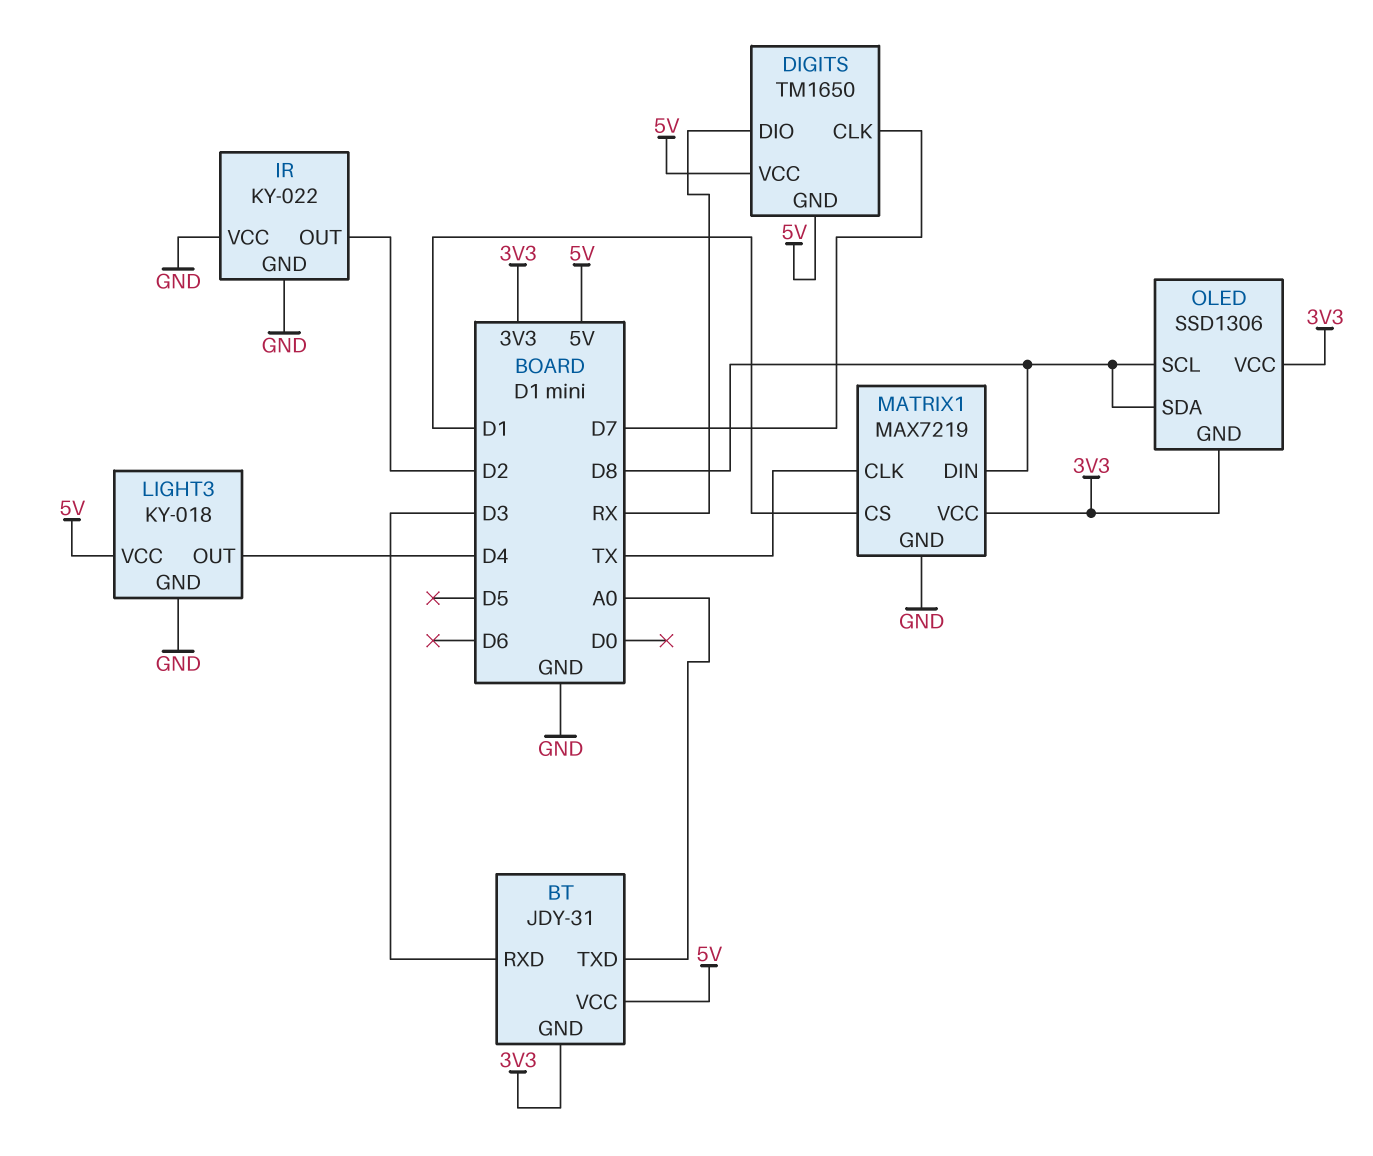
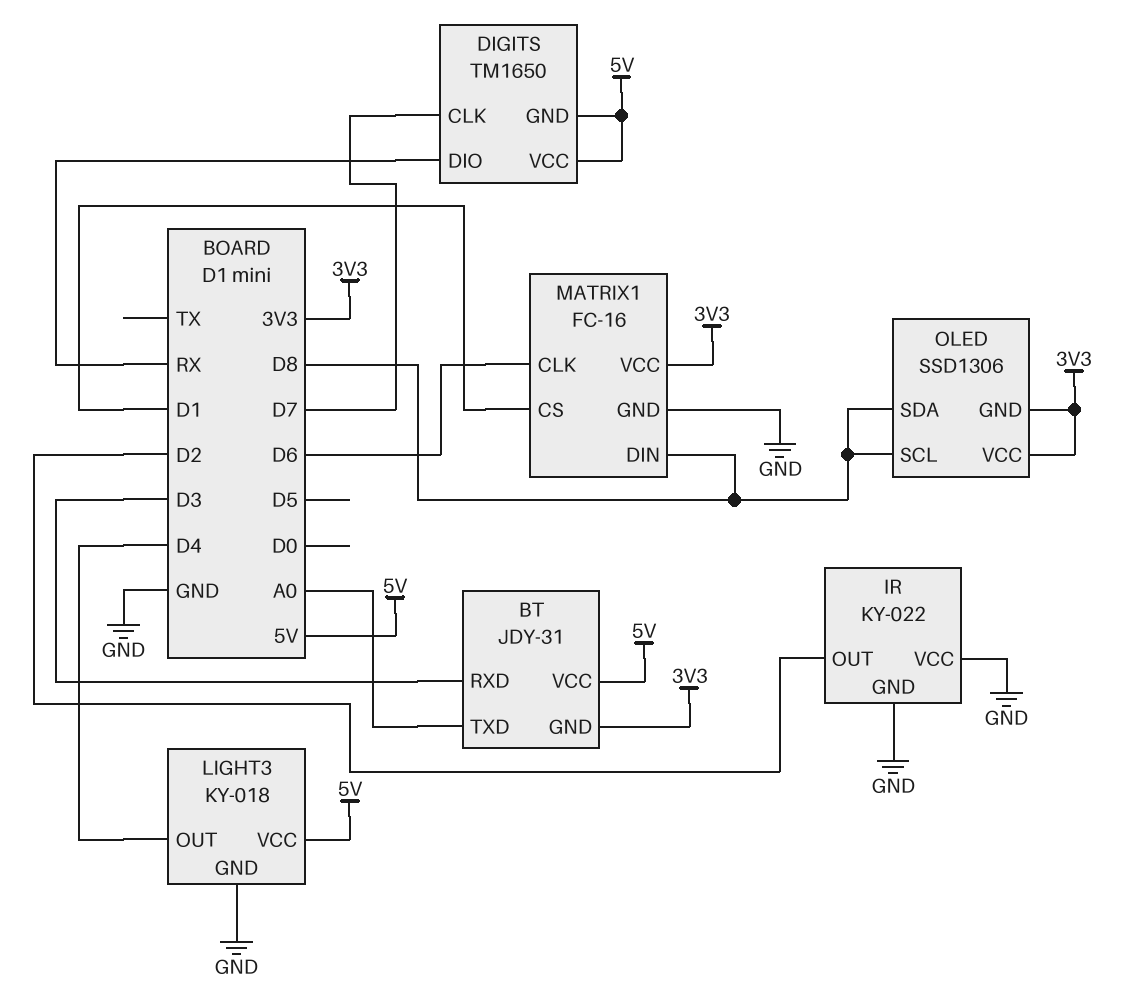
MATRIX1: MAX7219 -> FC-16
MATRIX1 pin CLK: TX -> D6

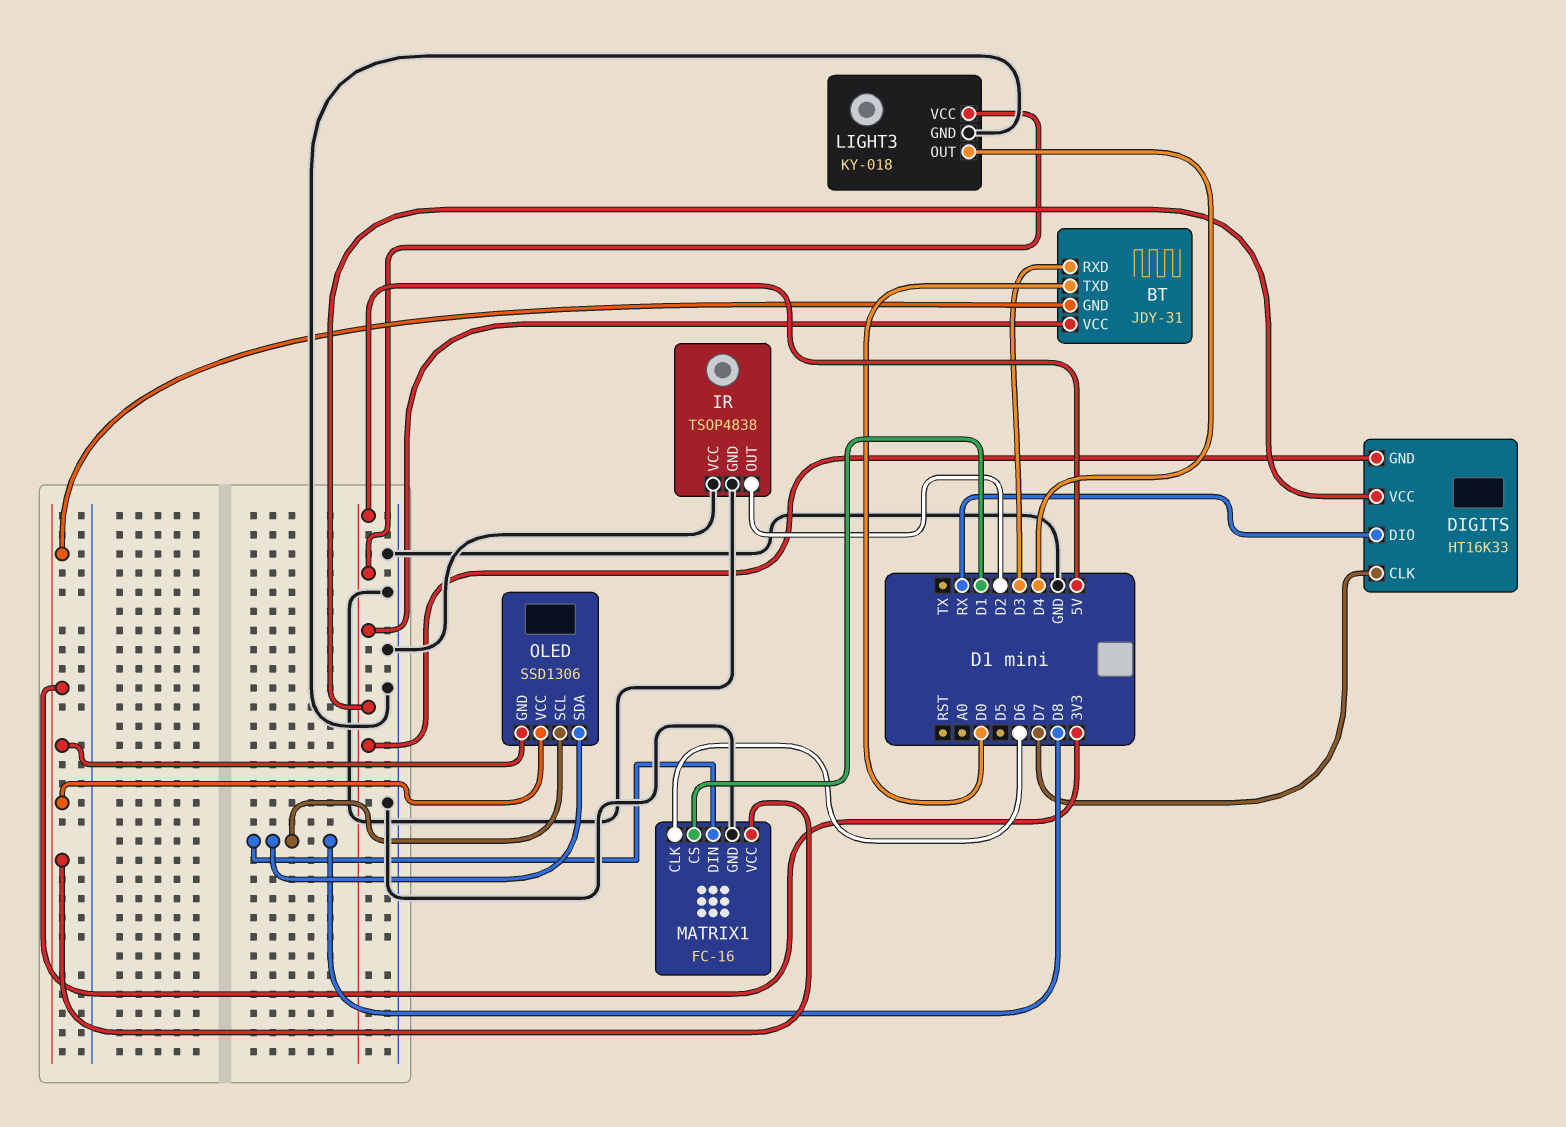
BT pin TXD: A0 -> D0
DIGITS: TM1650 -> HT16K33
IR: KY-022 -> TSOP4838

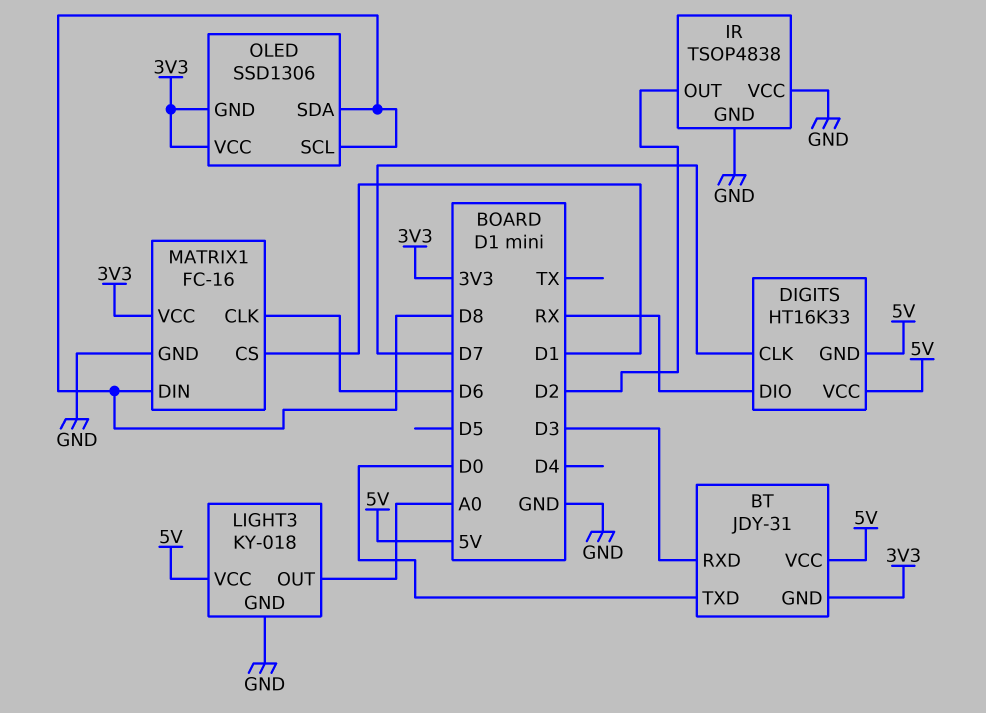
LIGHT3 pin OUT: D4 -> A0

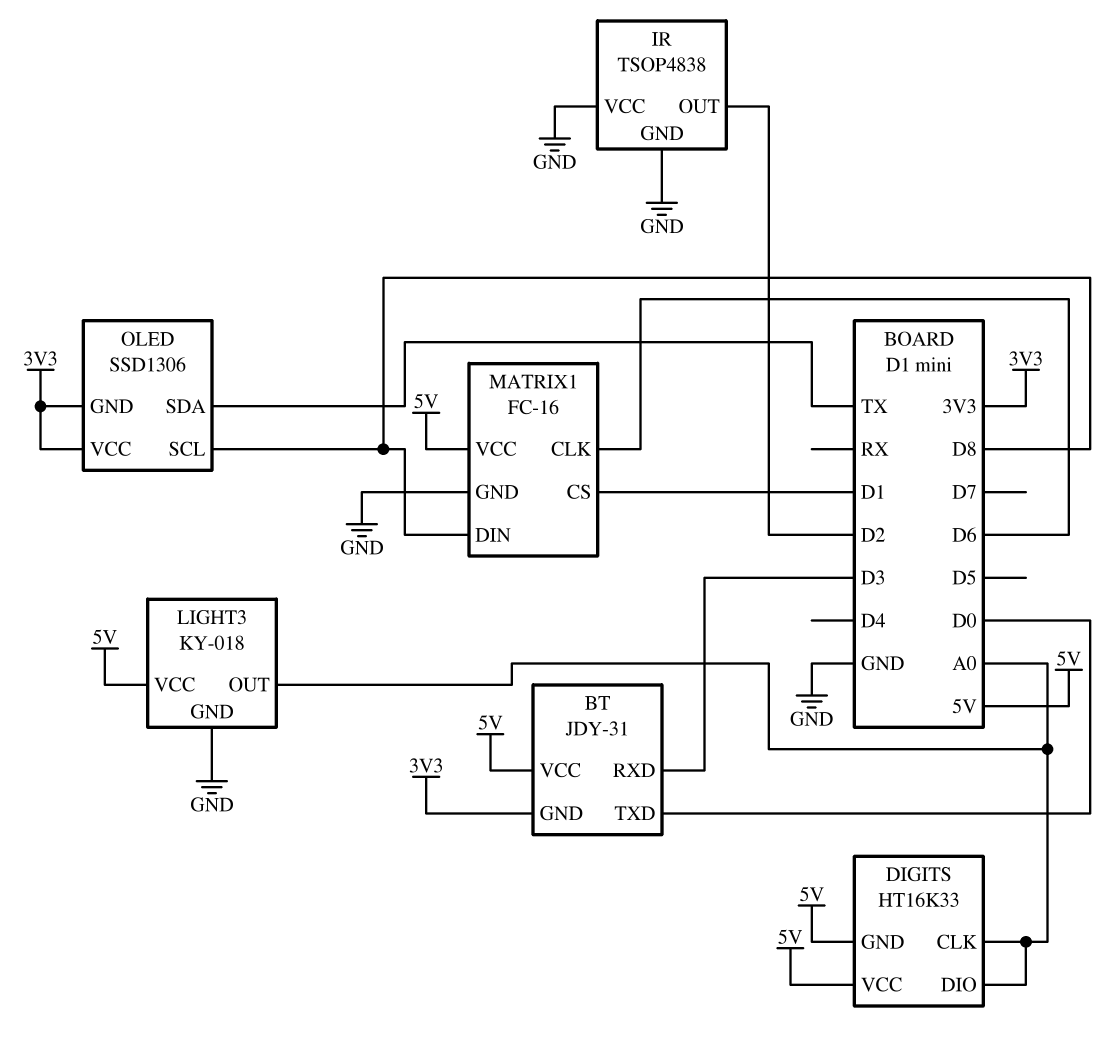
DIGITS pin CLK: D7 -> A0
DIGITS pin DIO: RX -> A0
MATRIX1 pin VCC: 3V3 -> 5V
OLED pin SDA: D8 -> TX

